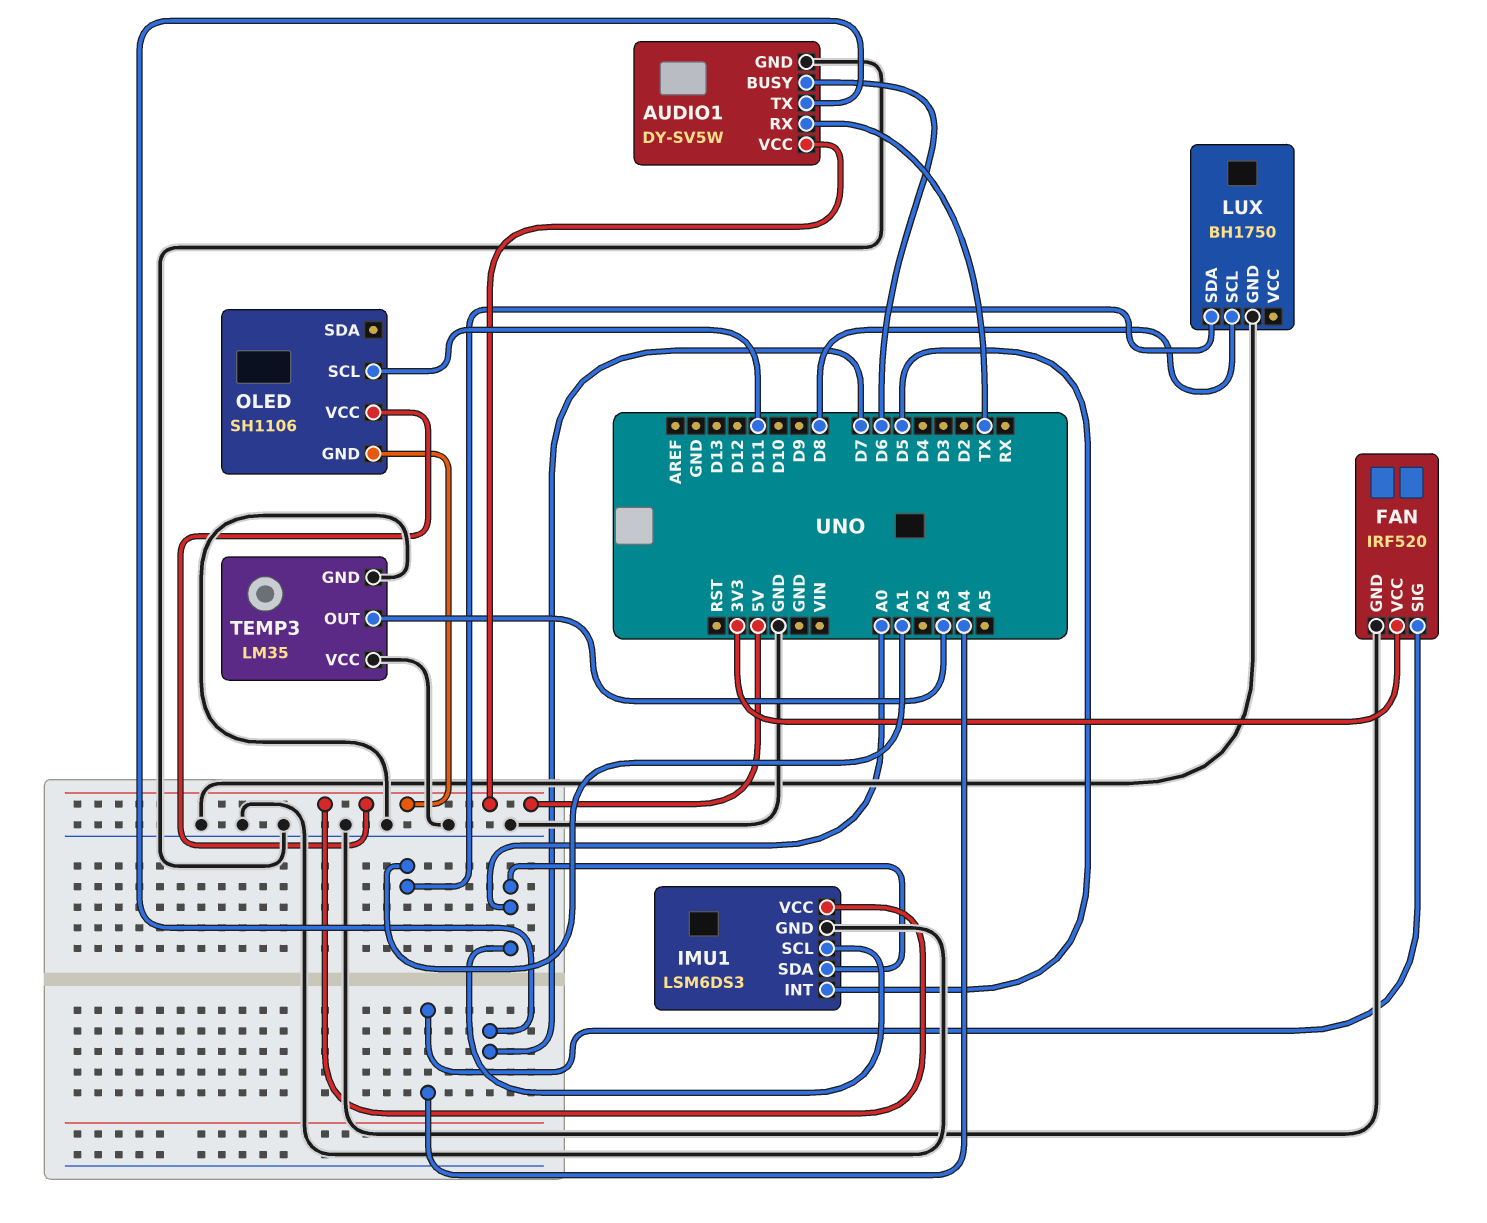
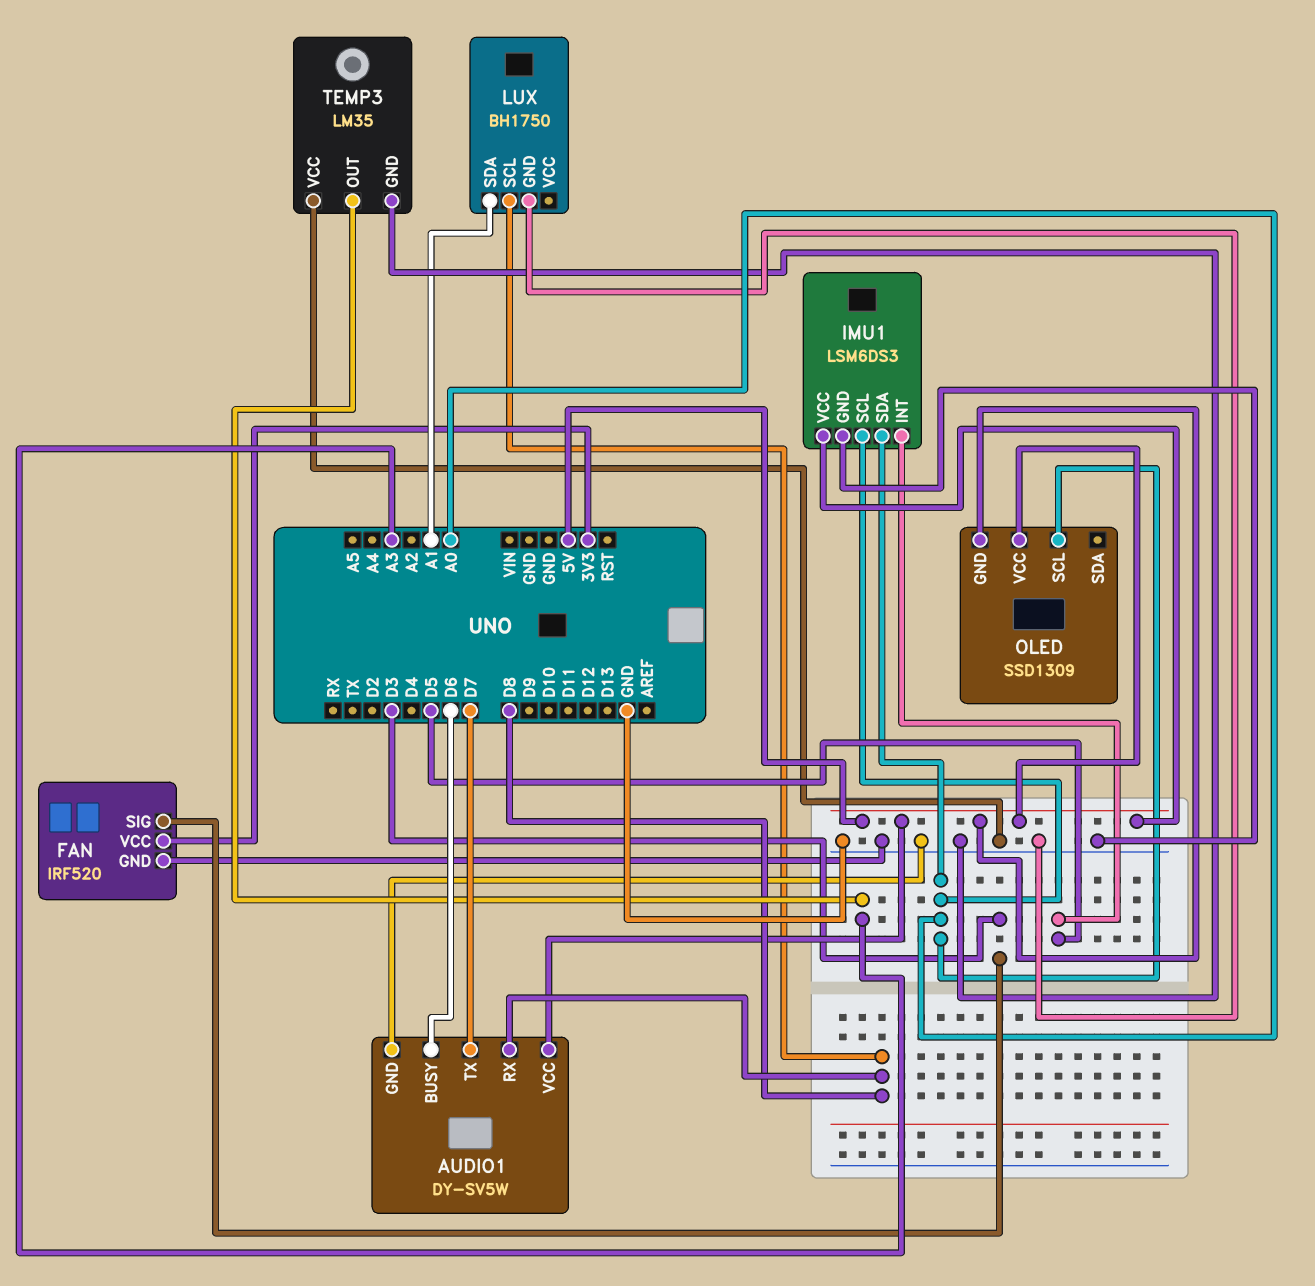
AUDIO1 pin RX: TX -> D8
FAN pin SIG: A4 -> D3
OLED: SH1106 -> SSD1309
OLED pin SCL: D11 -> A0

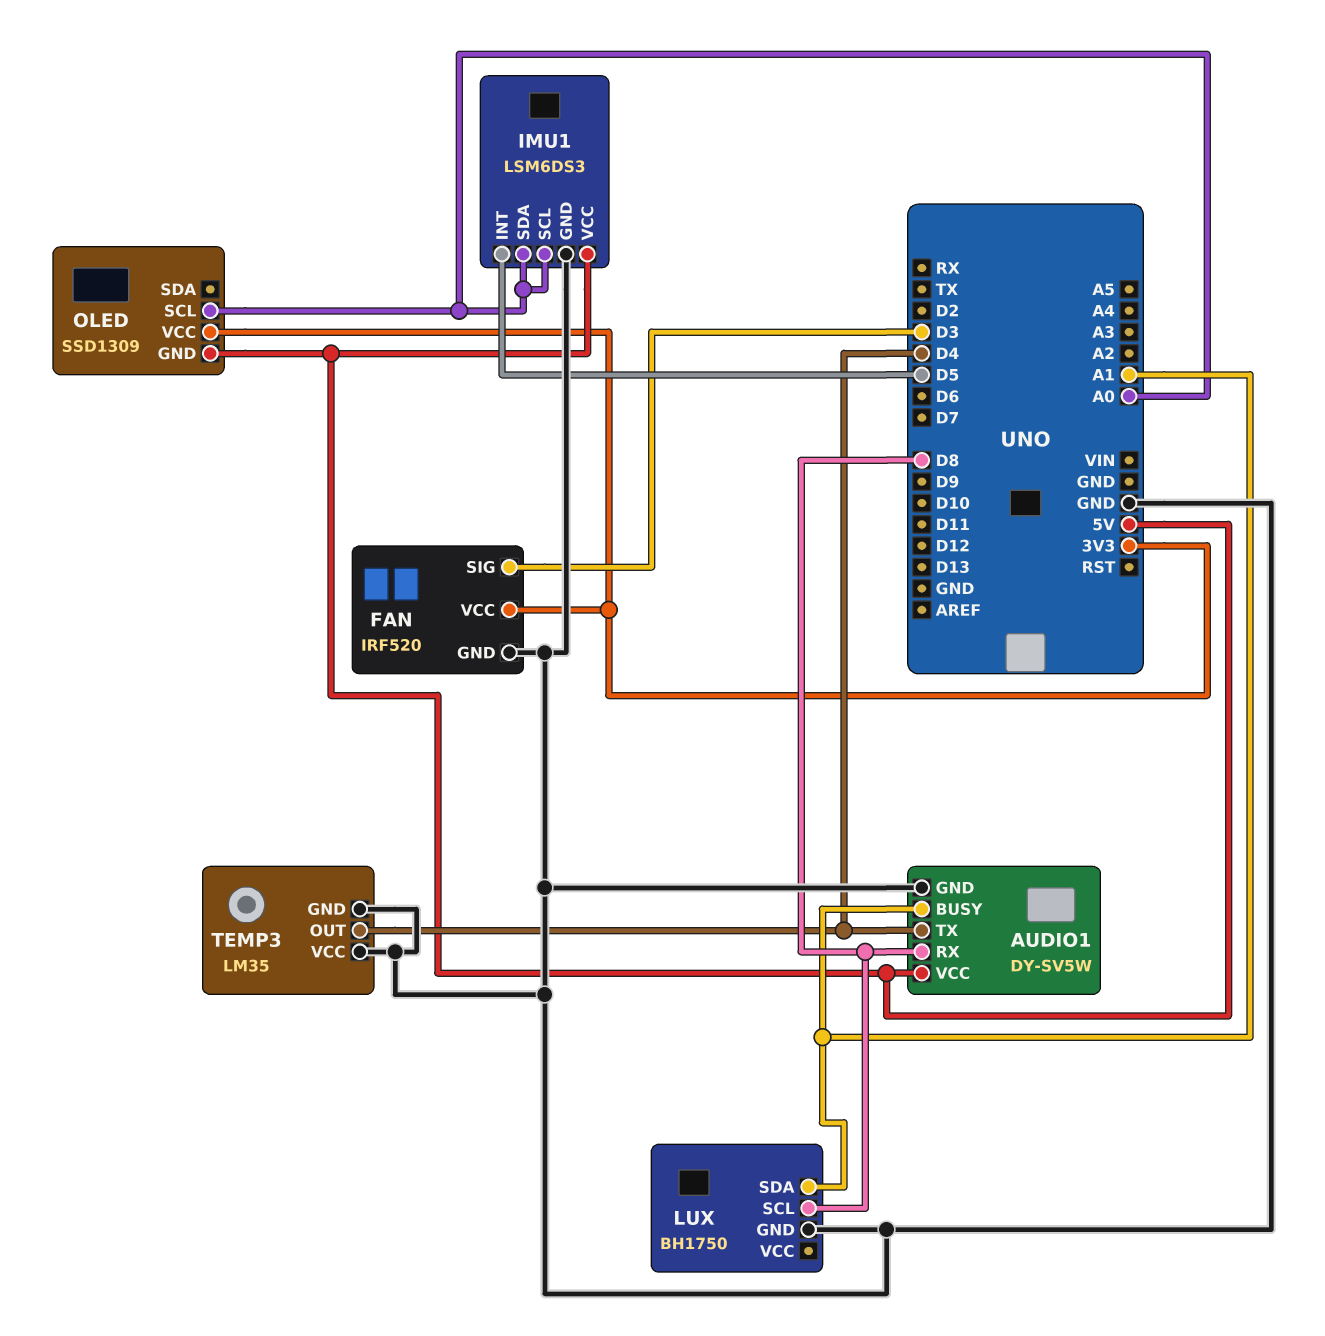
AUDIO1 pin BUSY: D6 -> A1
AUDIO1 pin TX: D7 -> D4
OLED pin VCC: 5V -> 3V3
TEMP3 pin OUT: A3 -> D4

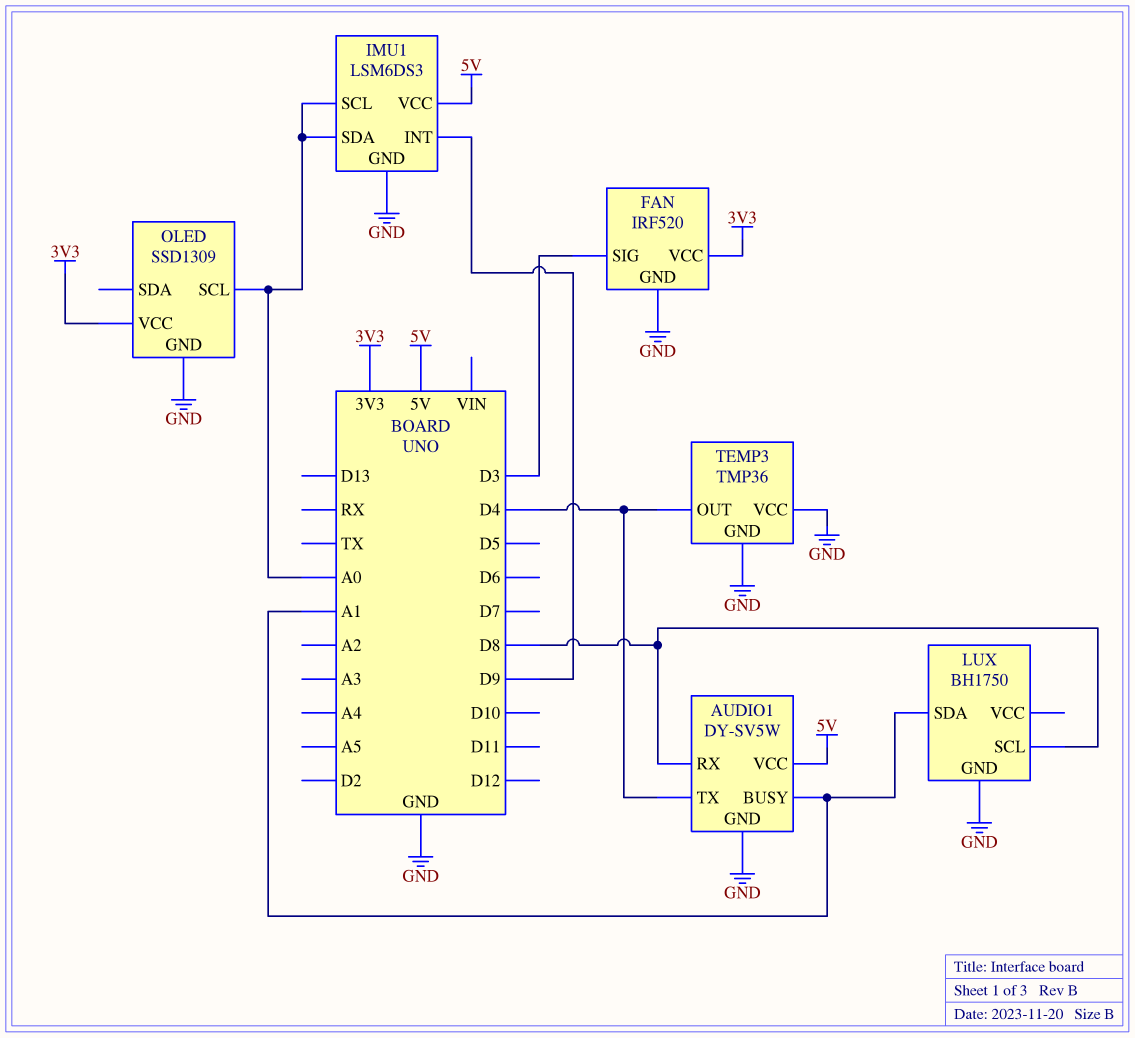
IMU1 pin INT: D5 -> D9
OLED pin GND: 5V -> GND
TEMP3: LM35 -> TMP36

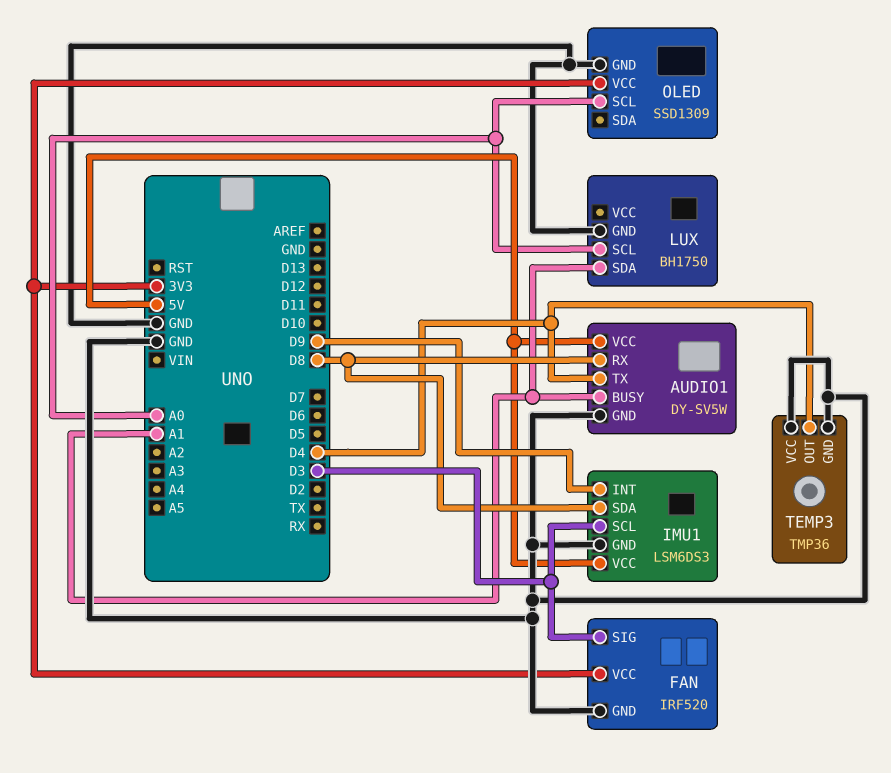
IMU1 pin SCL: A0 -> D3
IMU1 pin SDA: A0 -> D8
LUX pin SCL: D8 -> A0

